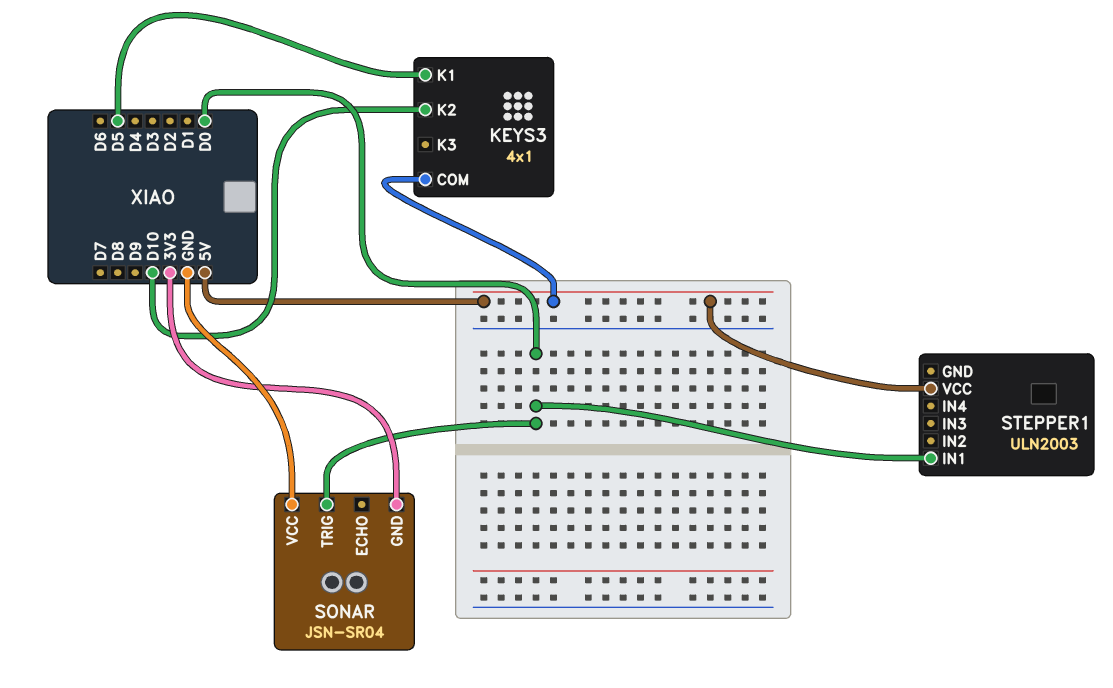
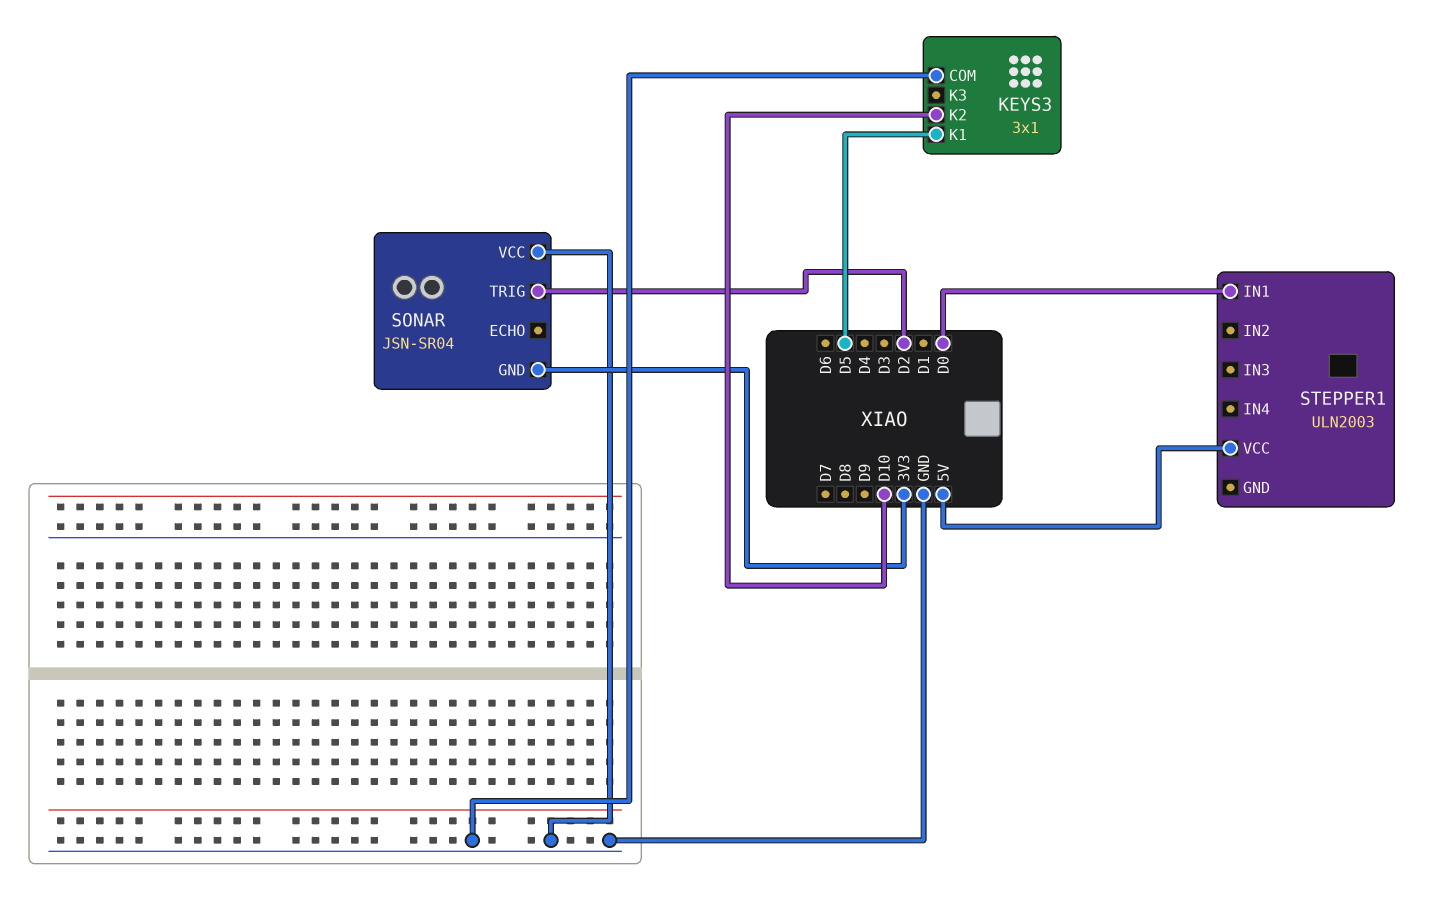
KEYS3: 4x1 -> 3x1
KEYS3 pin COM: 5V -> GND
SONAR pin TRIG: D0 -> D2

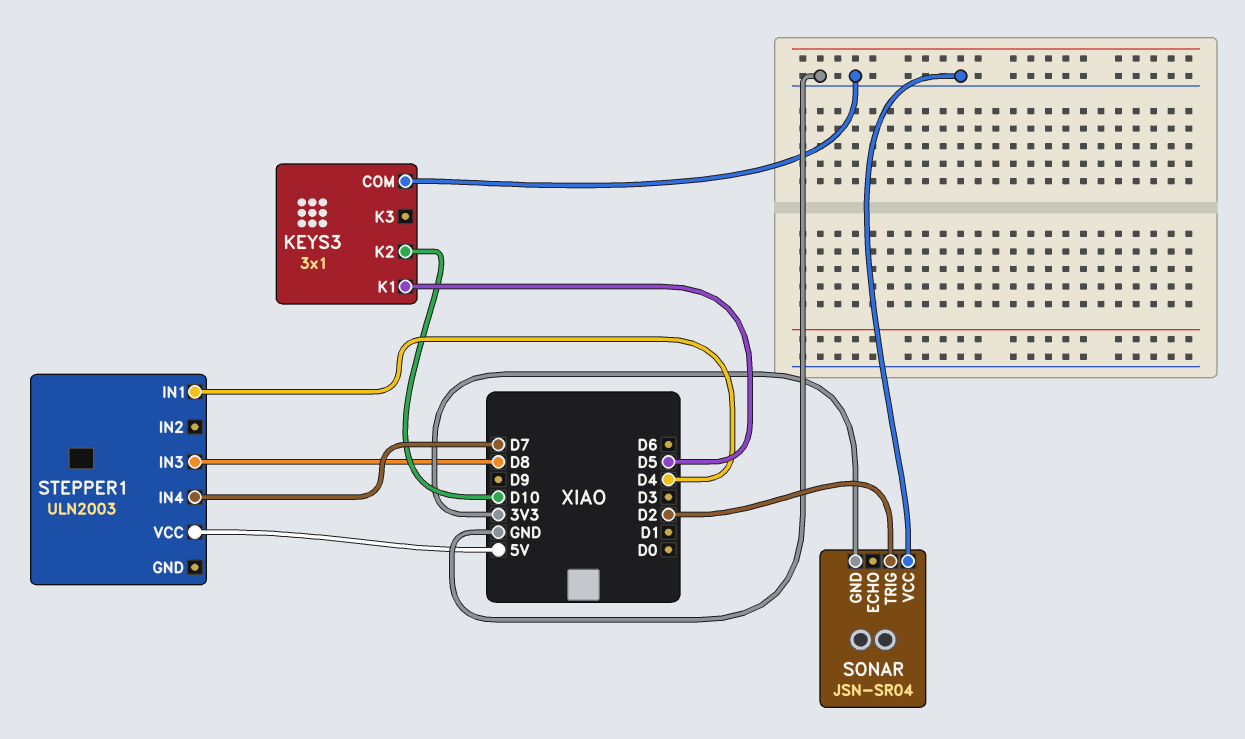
STEPPER1 pin IN1: D0 -> D4
STEPPER1 pin IN3: none -> D8
STEPPER1 pin IN4: none -> D7

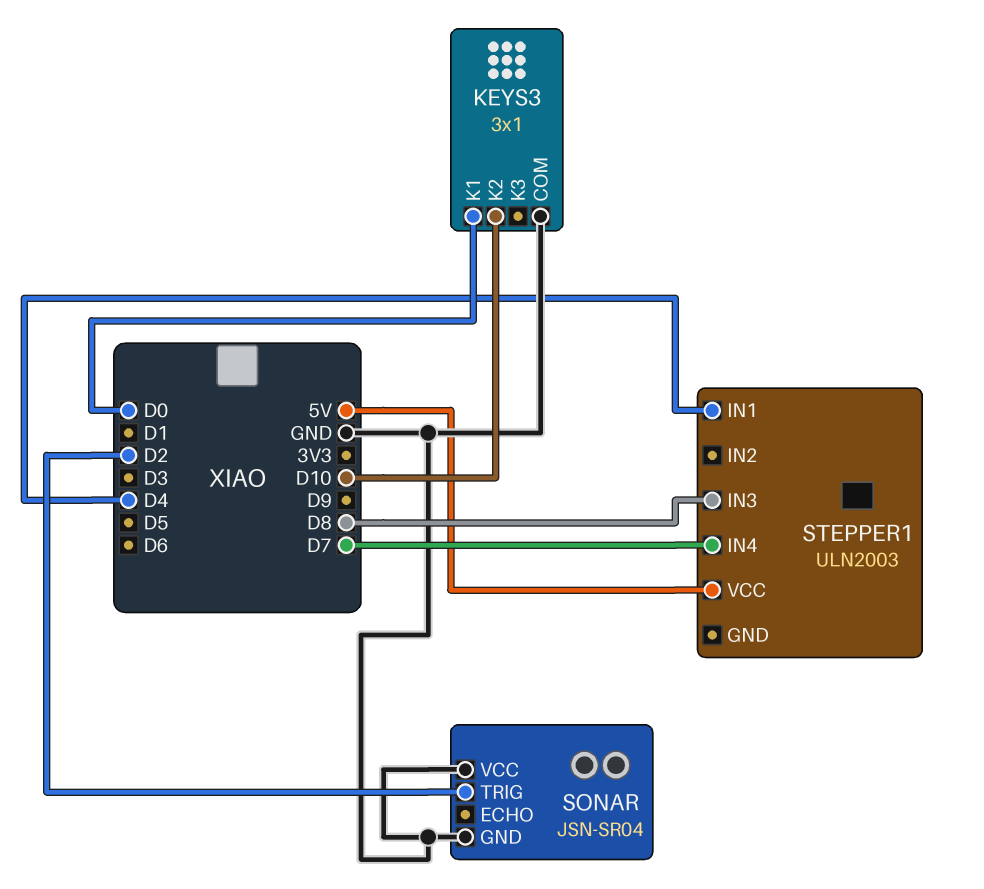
KEYS3 pin K1: D5 -> D0
SONAR pin GND: 3V3 -> GND

